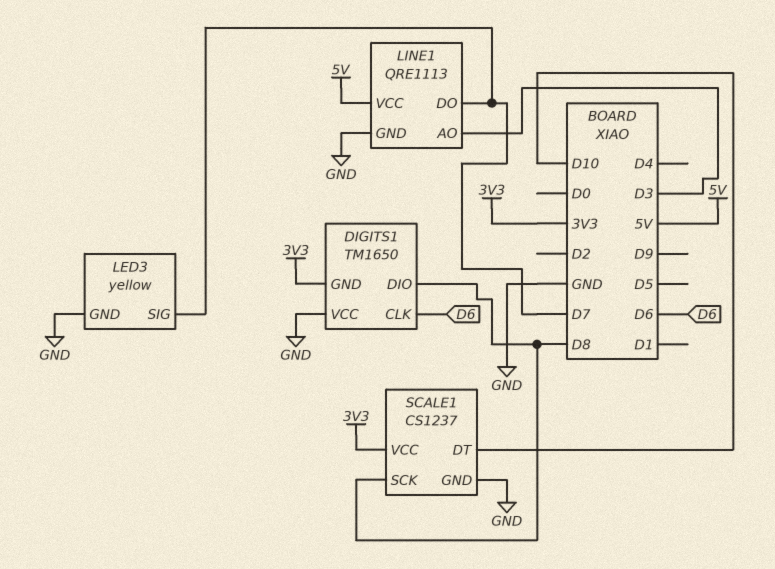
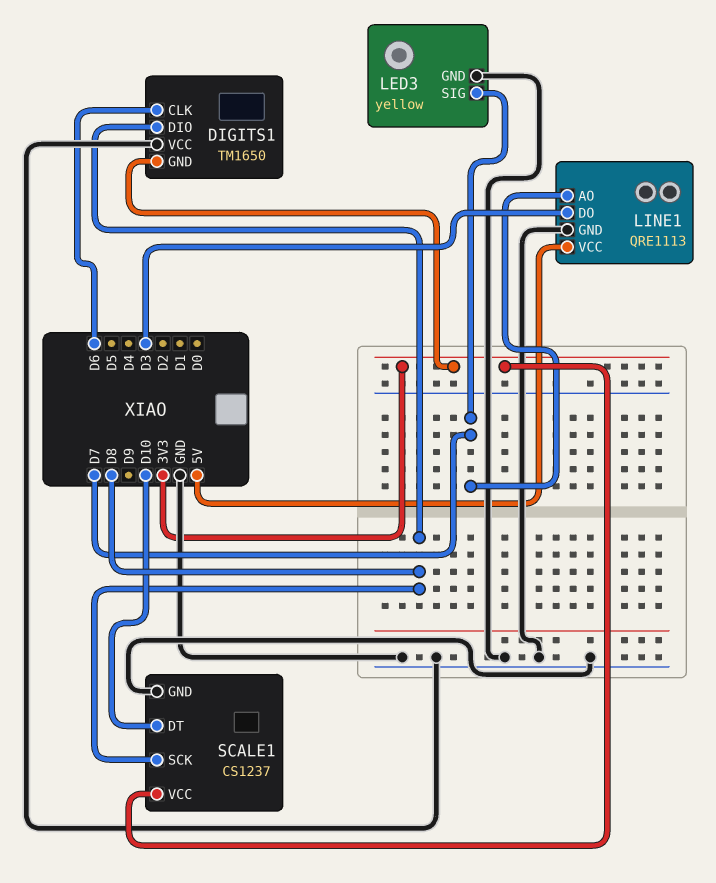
LINE1 pin AO: D3 -> D7
LINE1 pin DO: D7 -> D3

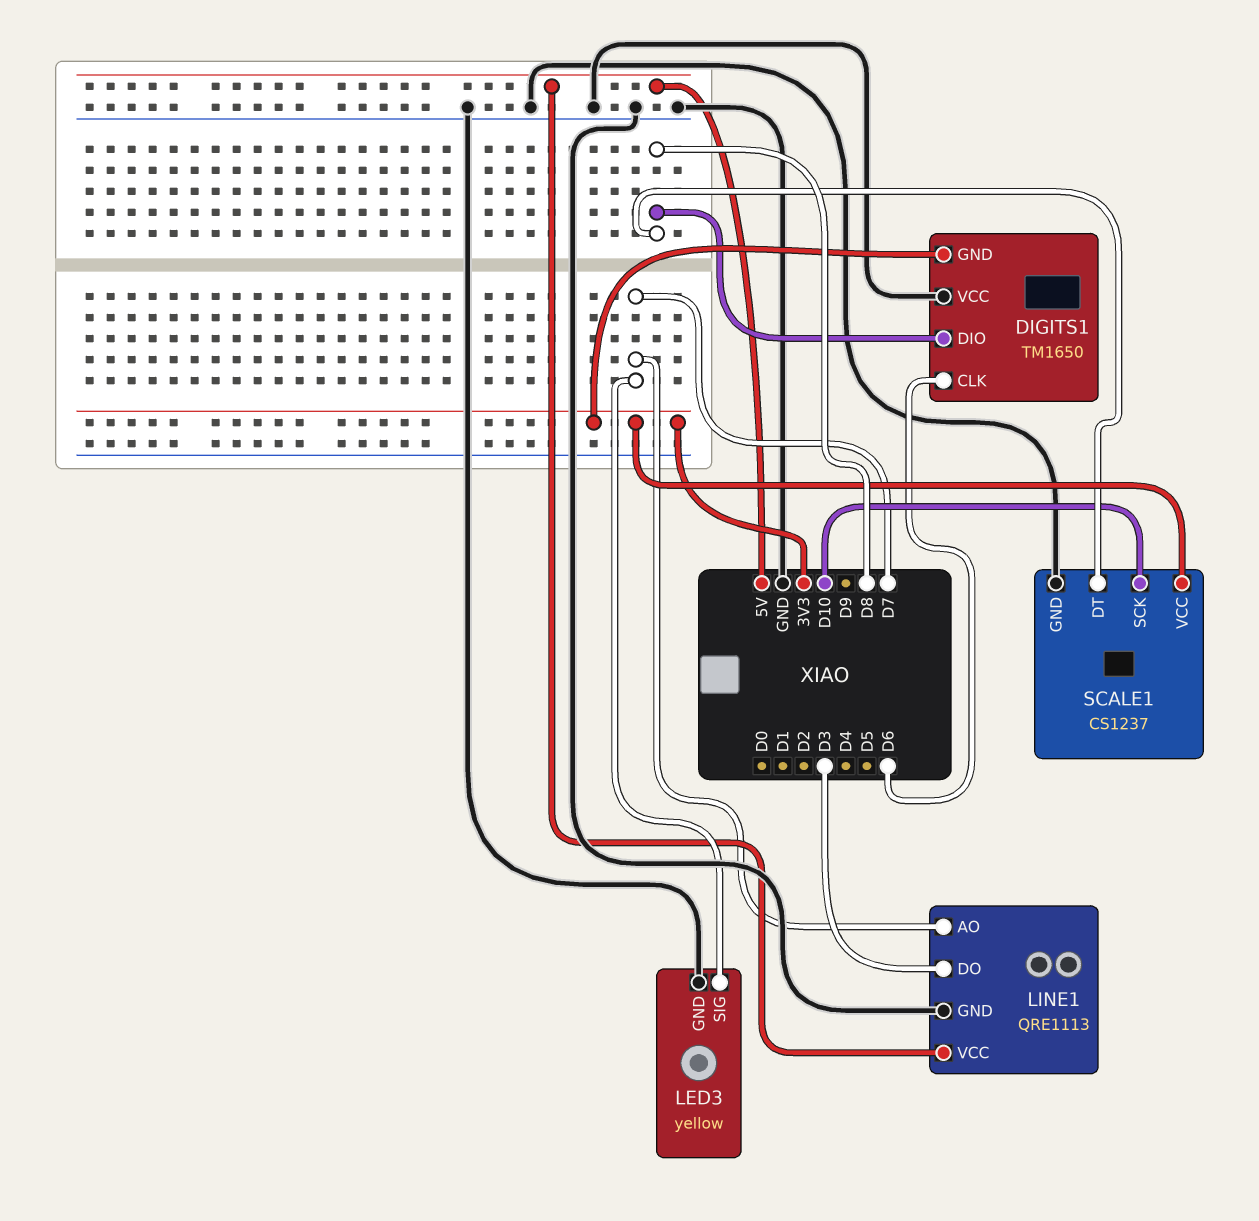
SCALE1 pin DT: D10 -> D8
SCALE1 pin SCK: D8 -> D10

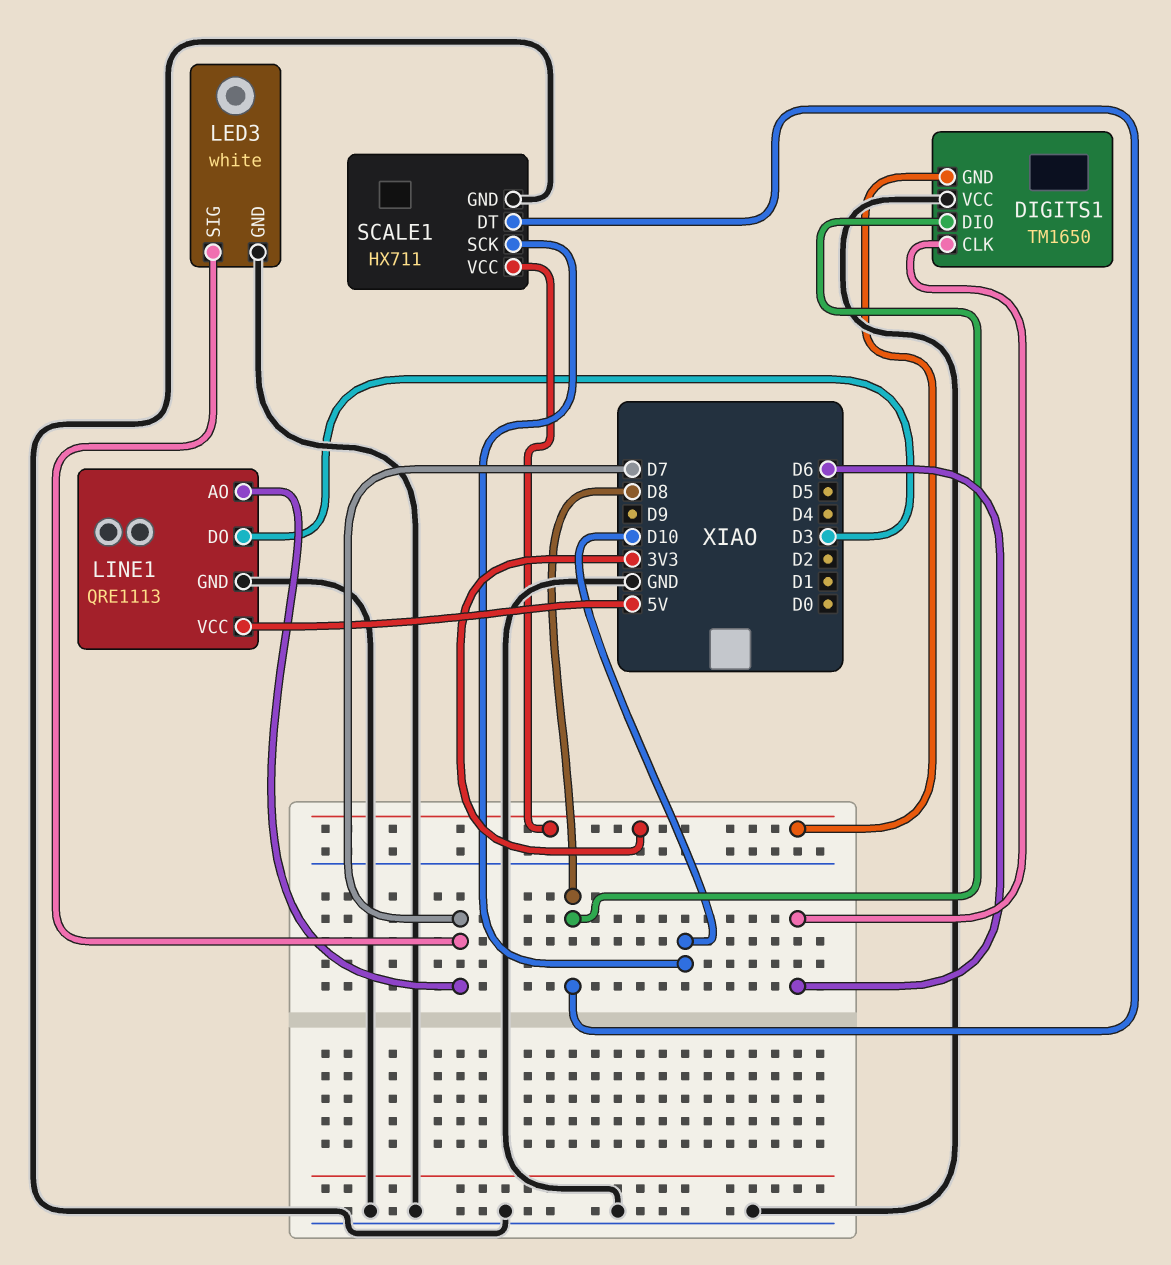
LED3: yellow -> white
SCALE1: CS1237 -> HX711

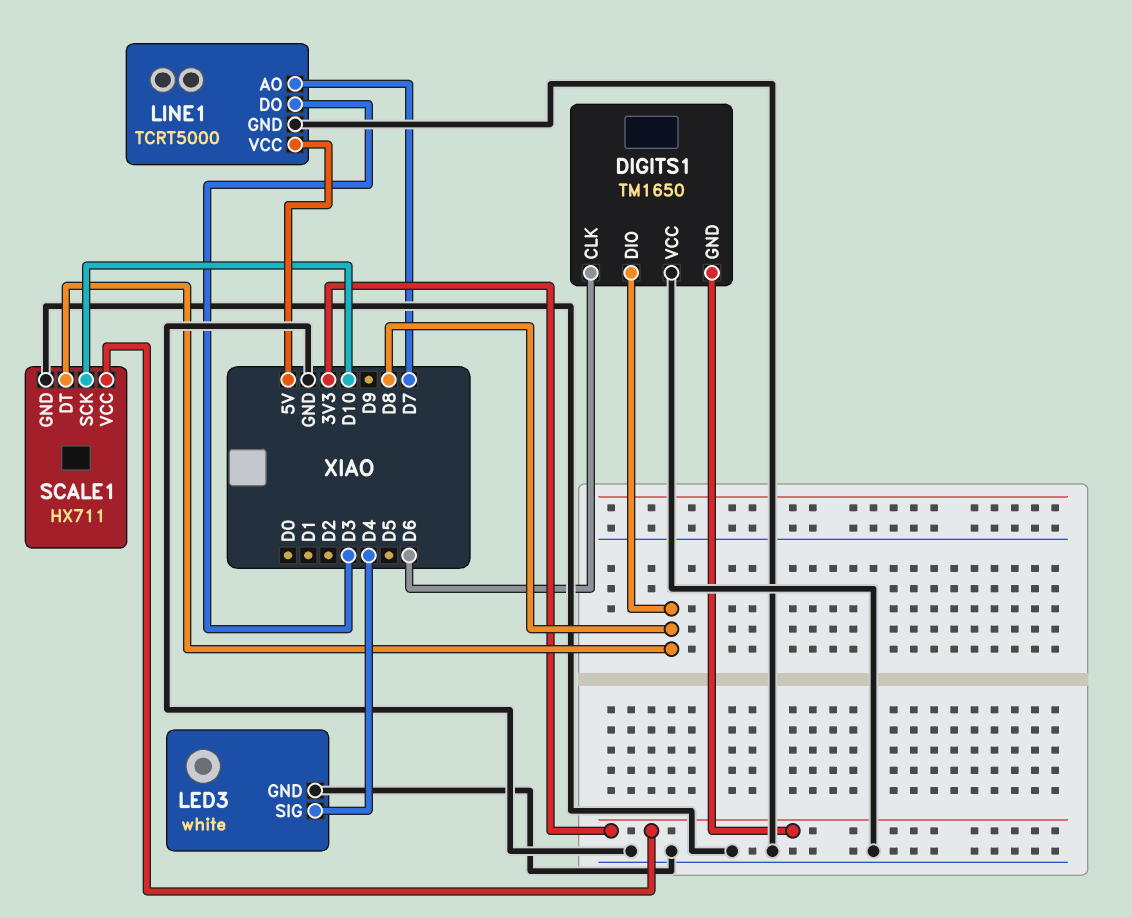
LED3 pin SIG: D7 -> D4
LINE1: QRE1113 -> TCRT5000

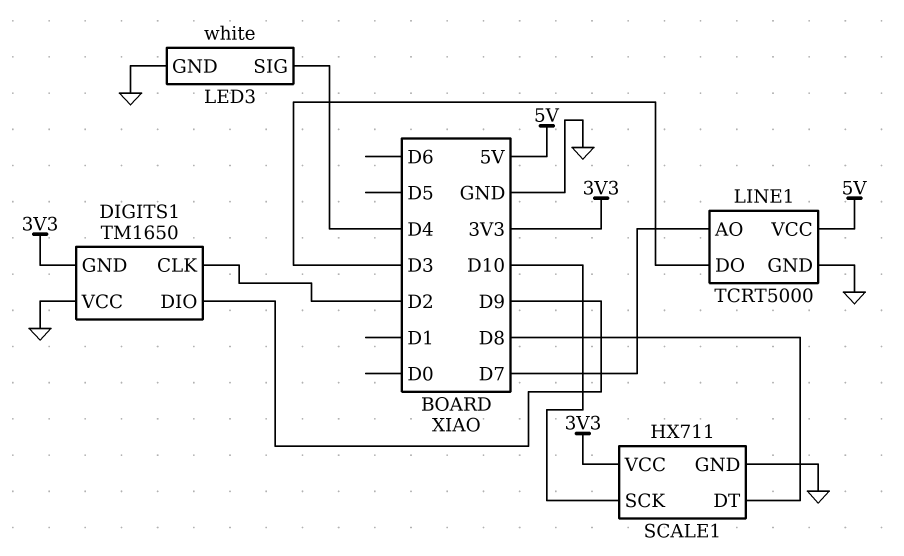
DIGITS1 pin CLK: D6 -> D2
DIGITS1 pin DIO: D8 -> D9

